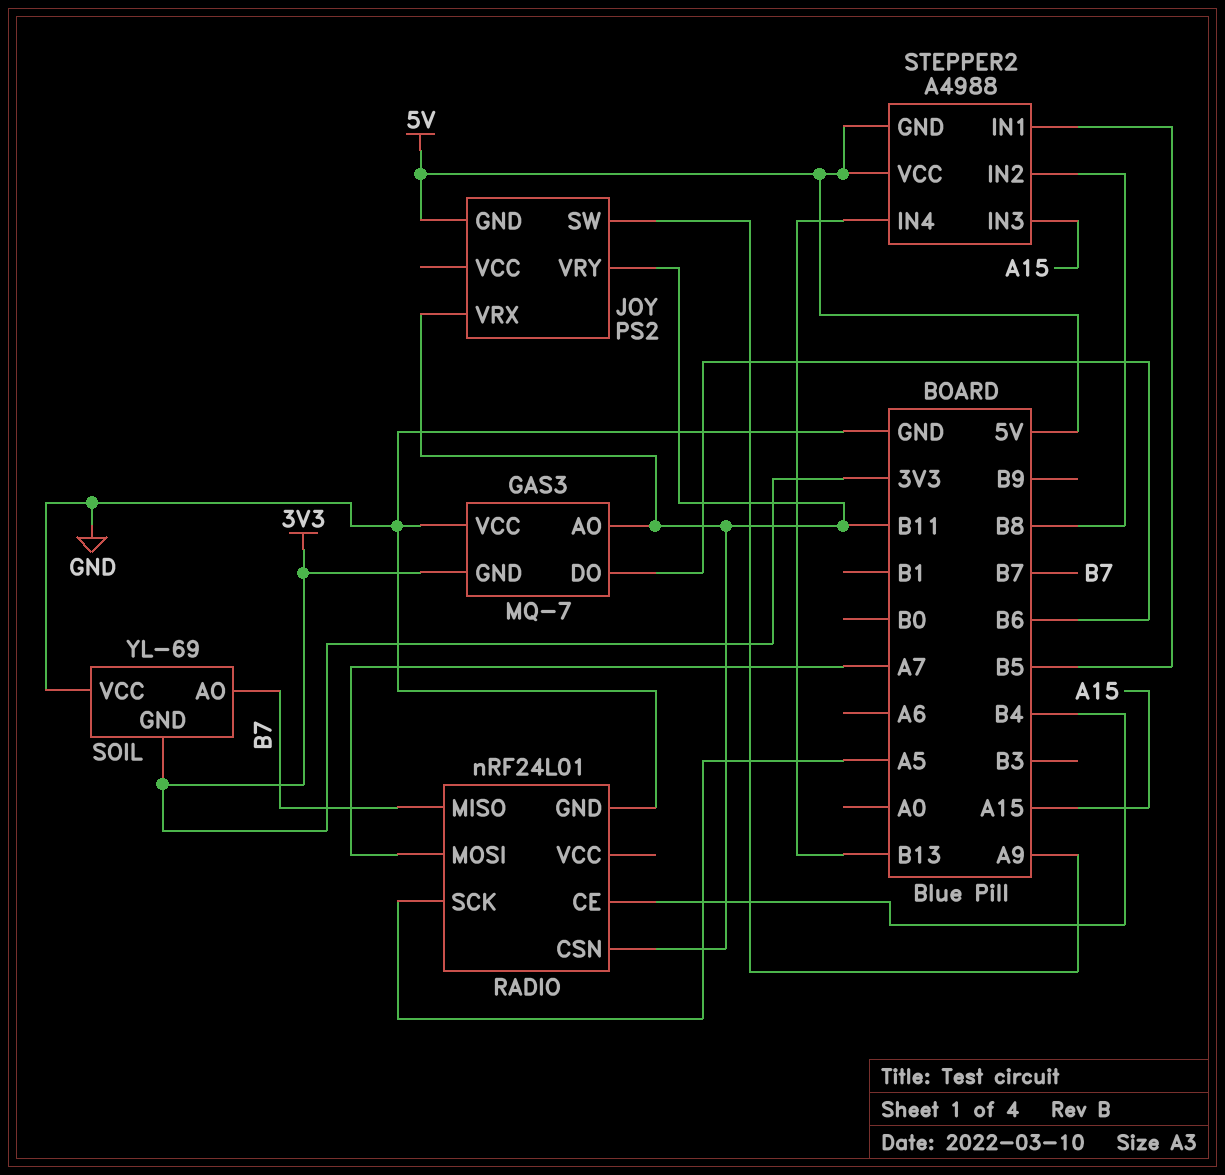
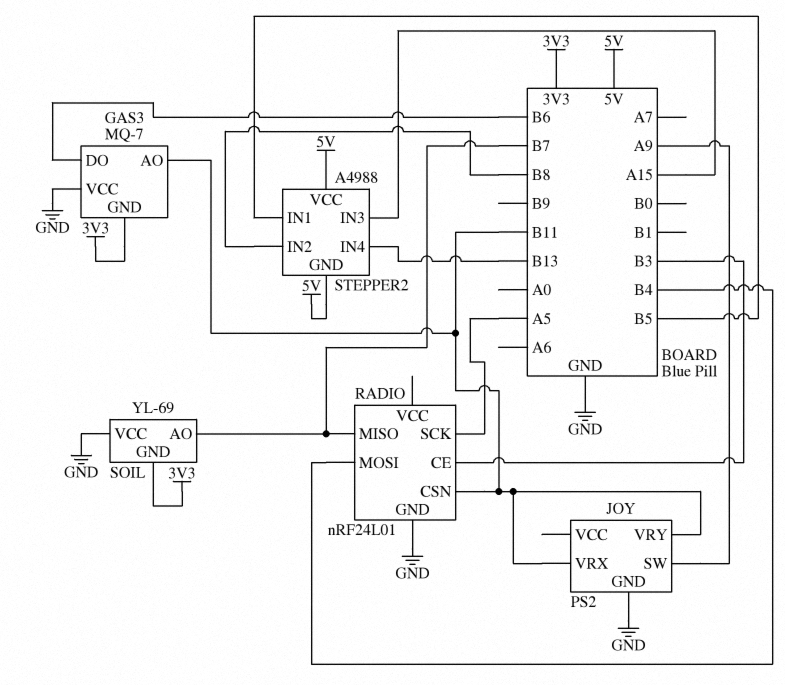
JOY pin GND: 5V -> GND
RADIO pin CE: B4 -> B3
RADIO pin MOSI: A7 -> B4

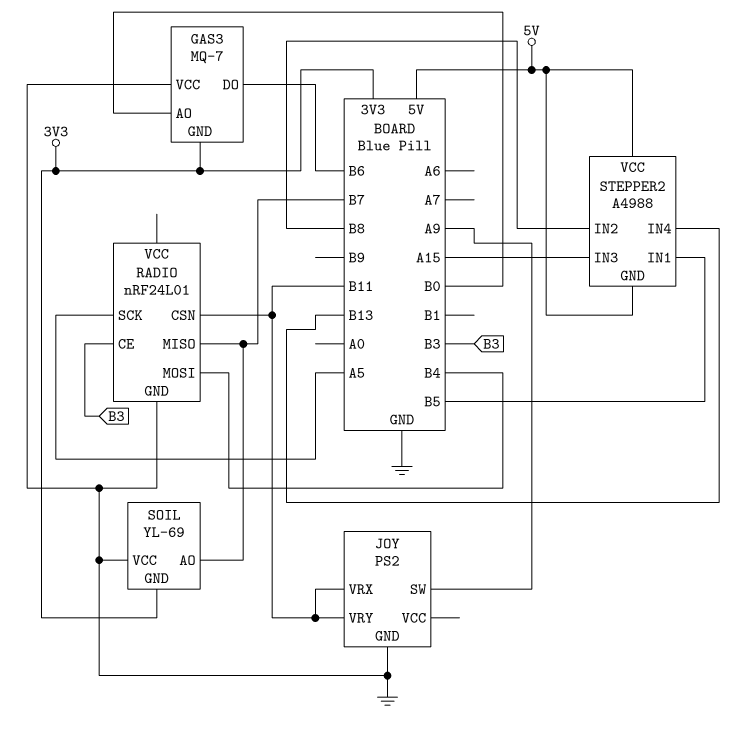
GAS3 pin AO: B11 -> B0

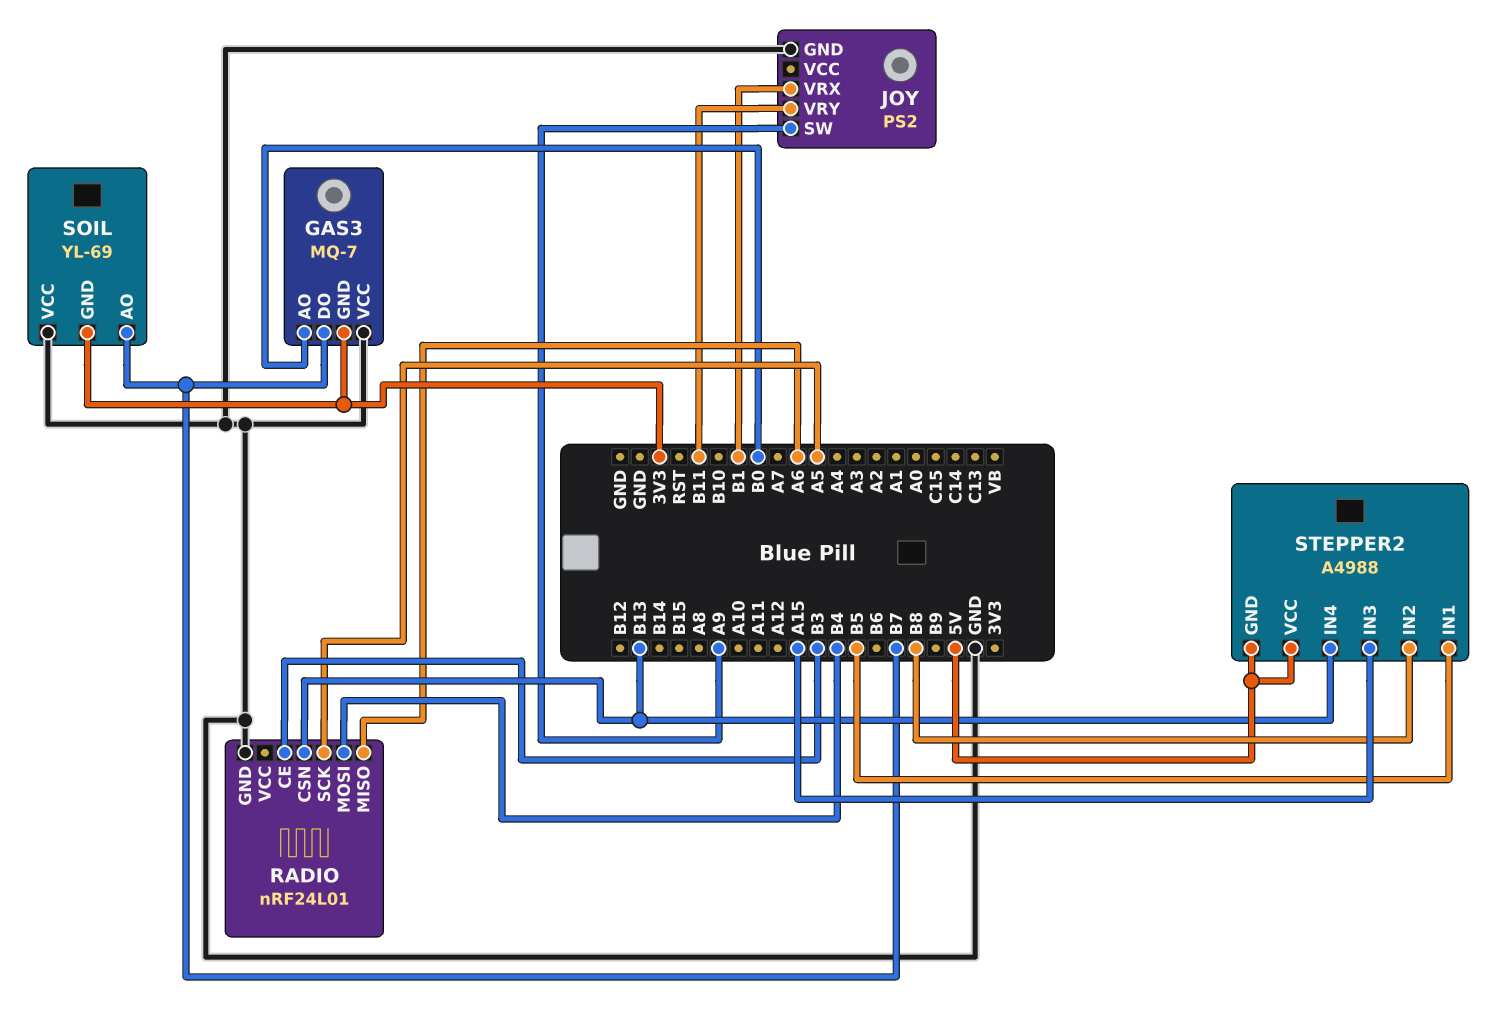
GAS3 pin DO: B6 -> B7
JOY pin VRX: B11 -> B1
RADIO pin CSN: B11 -> B13
RADIO pin MISO: B7 -> A6

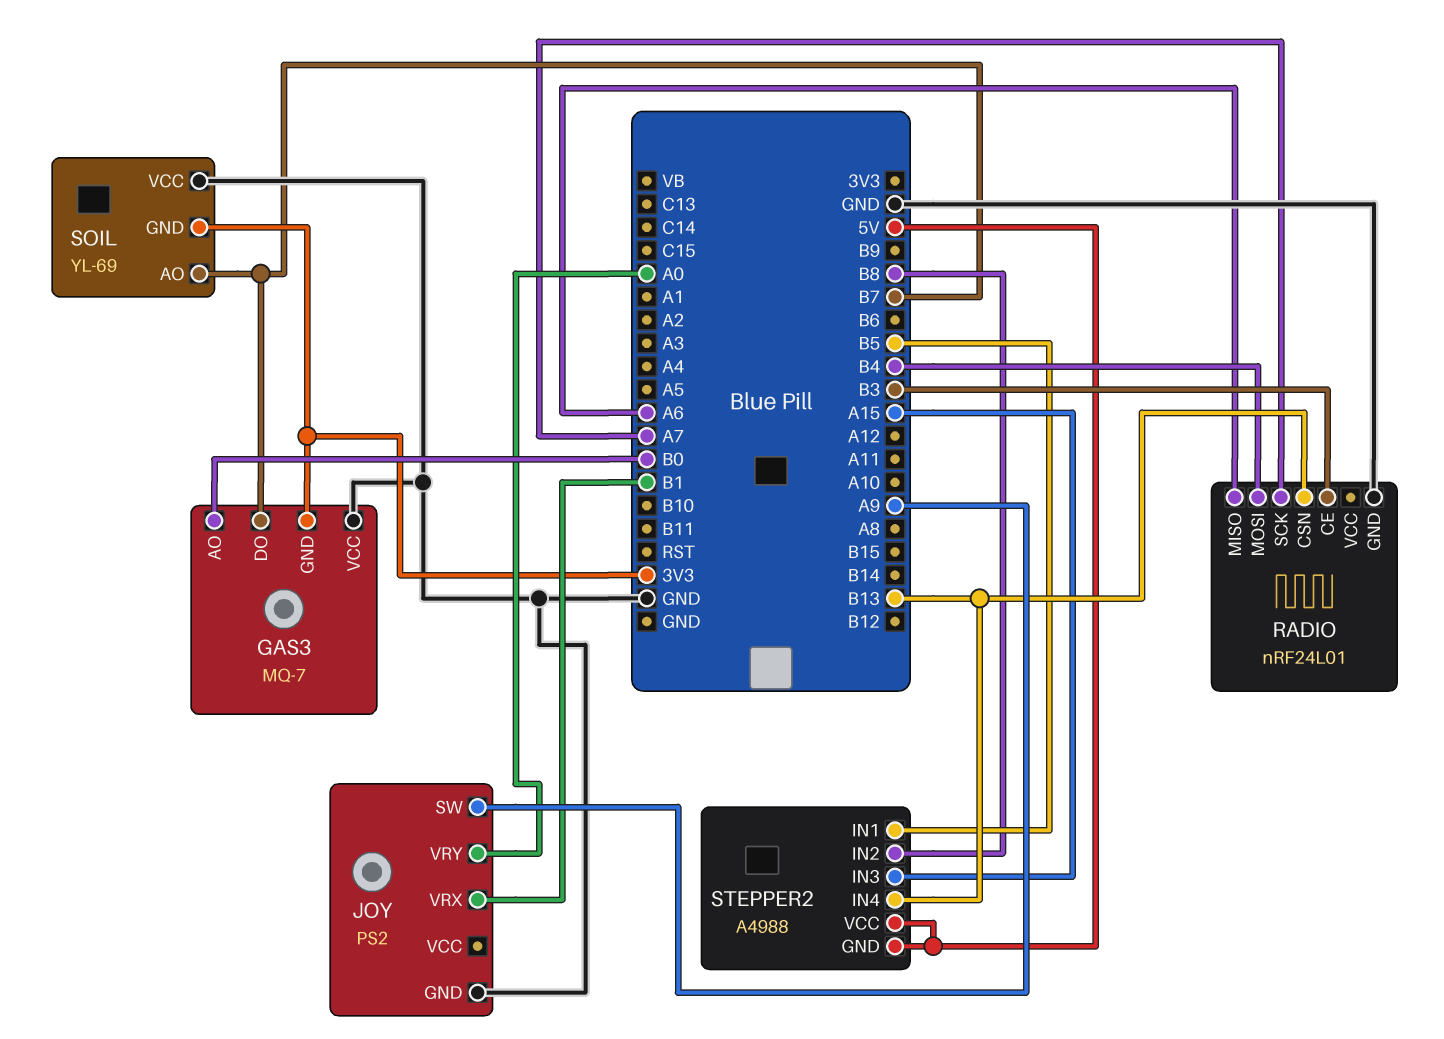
JOY pin VRY: B11 -> A0
RADIO pin SCK: A5 -> A7

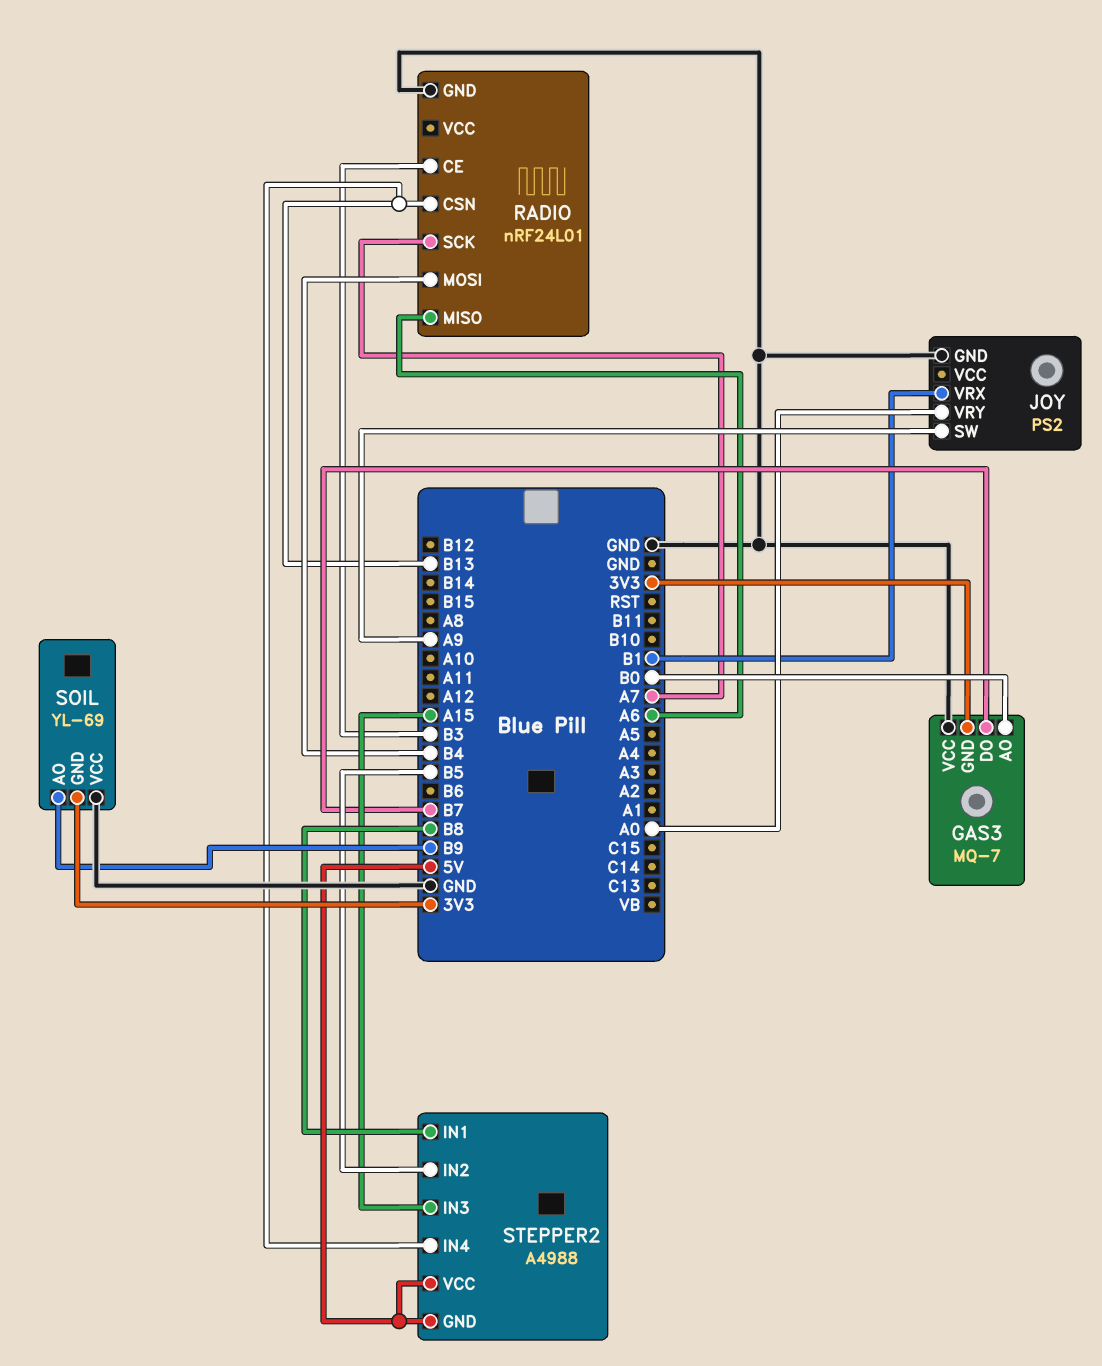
SOIL pin AO: B7 -> B9
STEPPER2 pin IN1: B5 -> B8
STEPPER2 pin IN2: B8 -> B5

